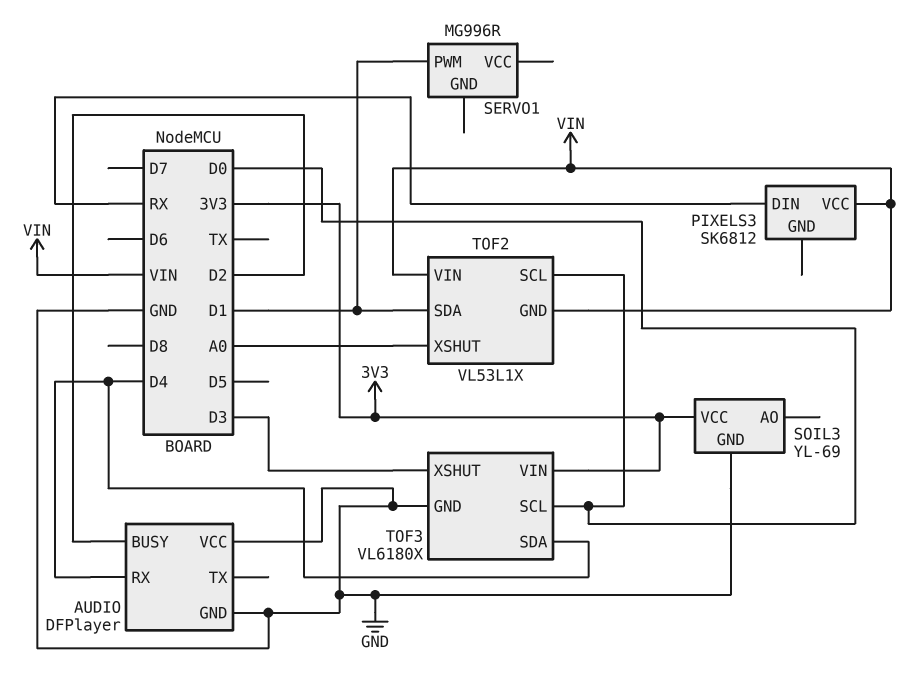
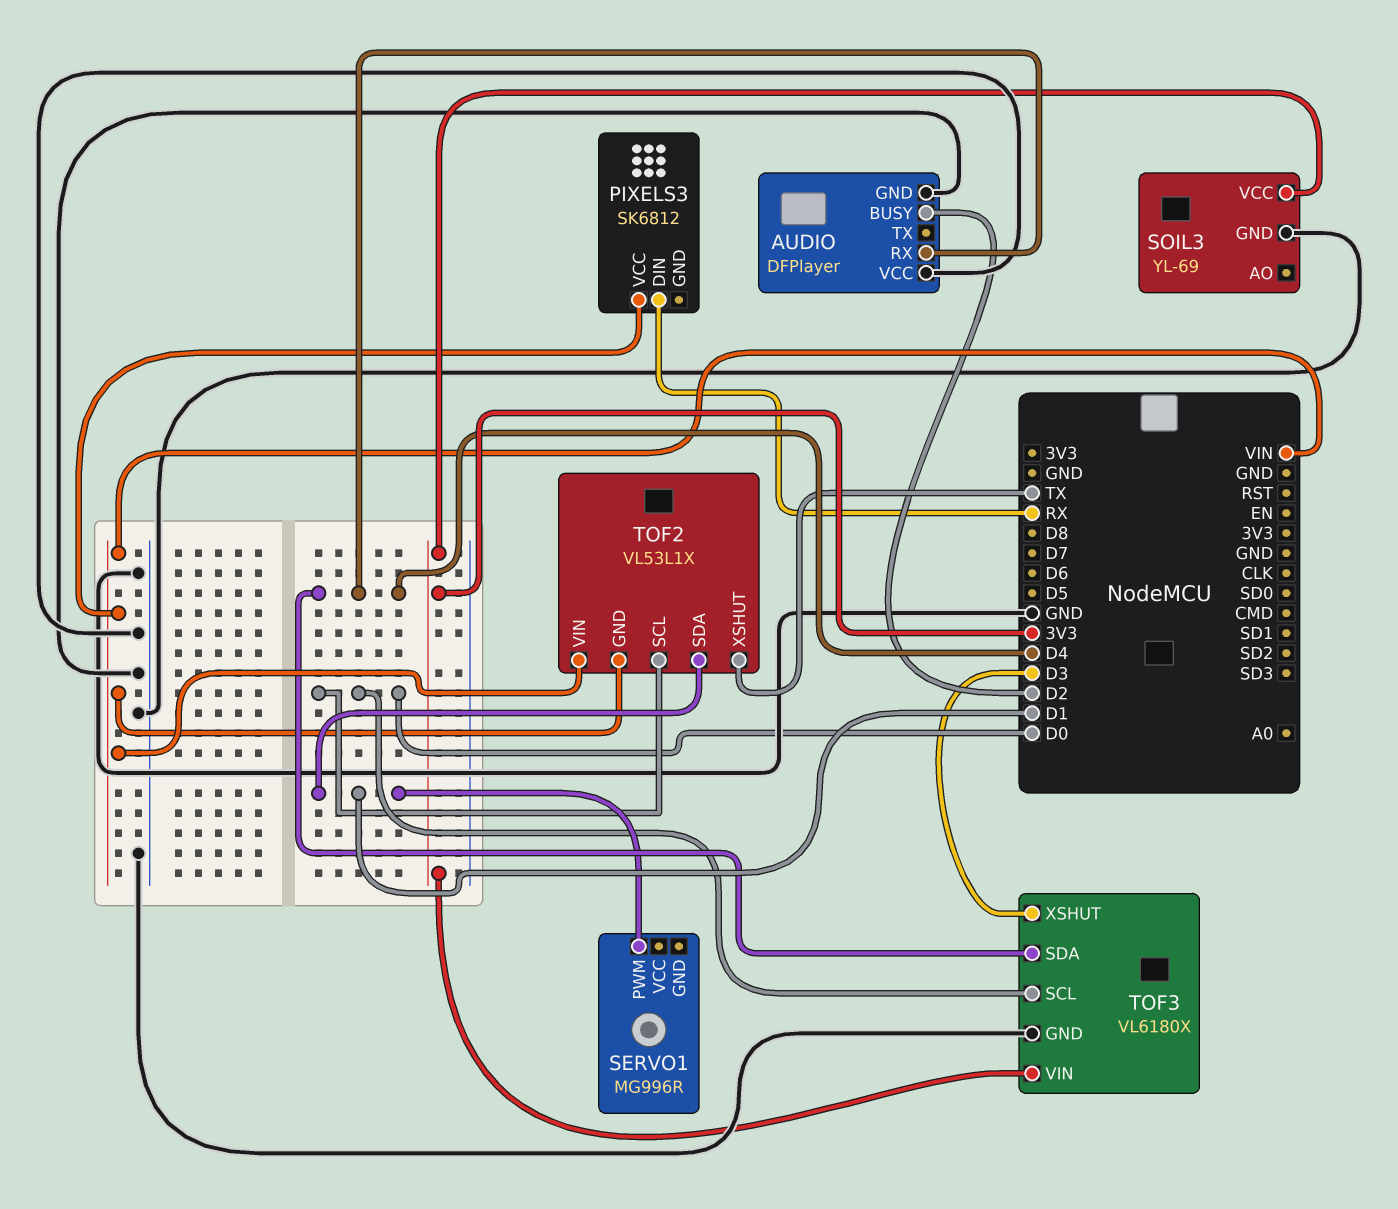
TOF2 pin XSHUT: A0 -> TX

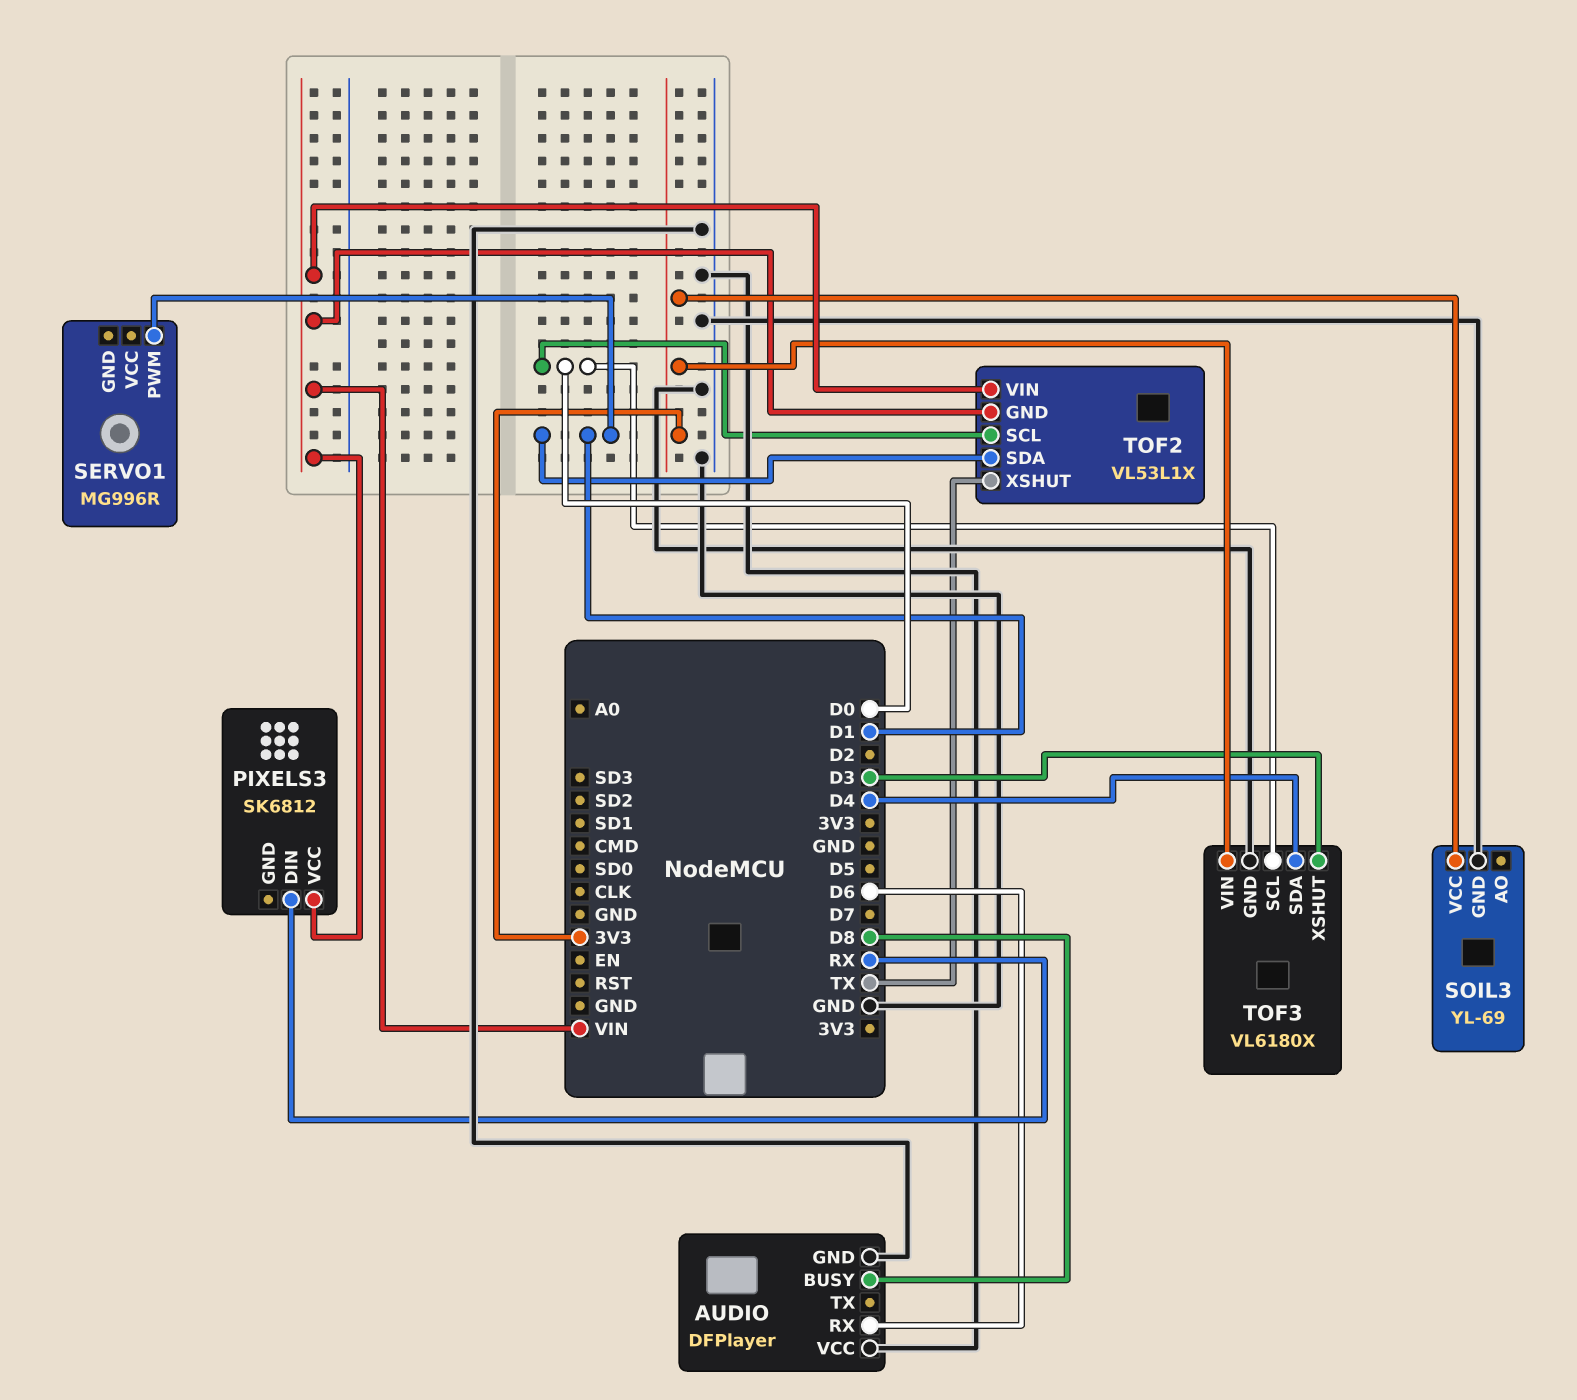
AUDIO pin BUSY: D2 -> D8
AUDIO pin RX: D4 -> D6

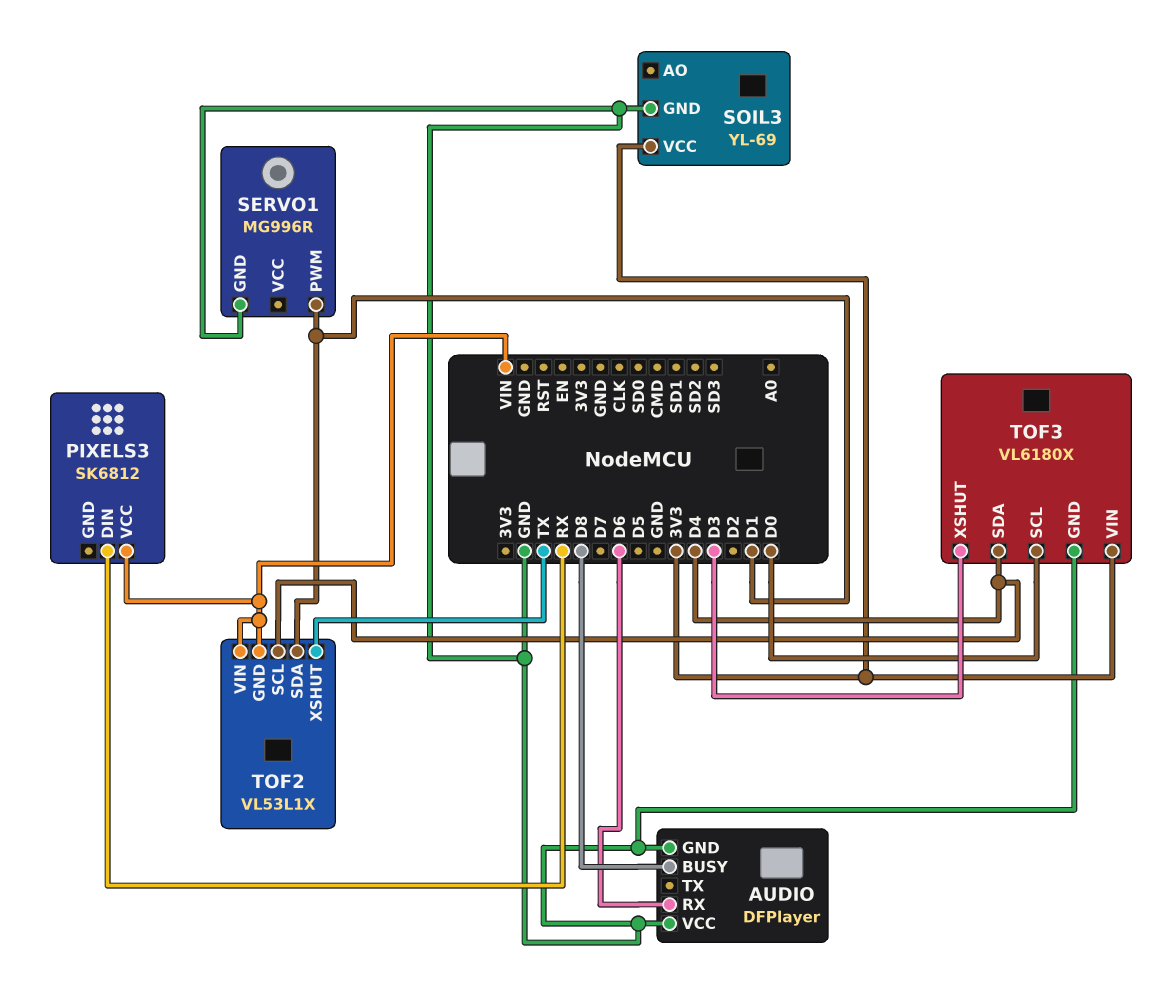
SERVO1 pin GND: none -> GND
TOF2 pin SCL: D0 -> D4

